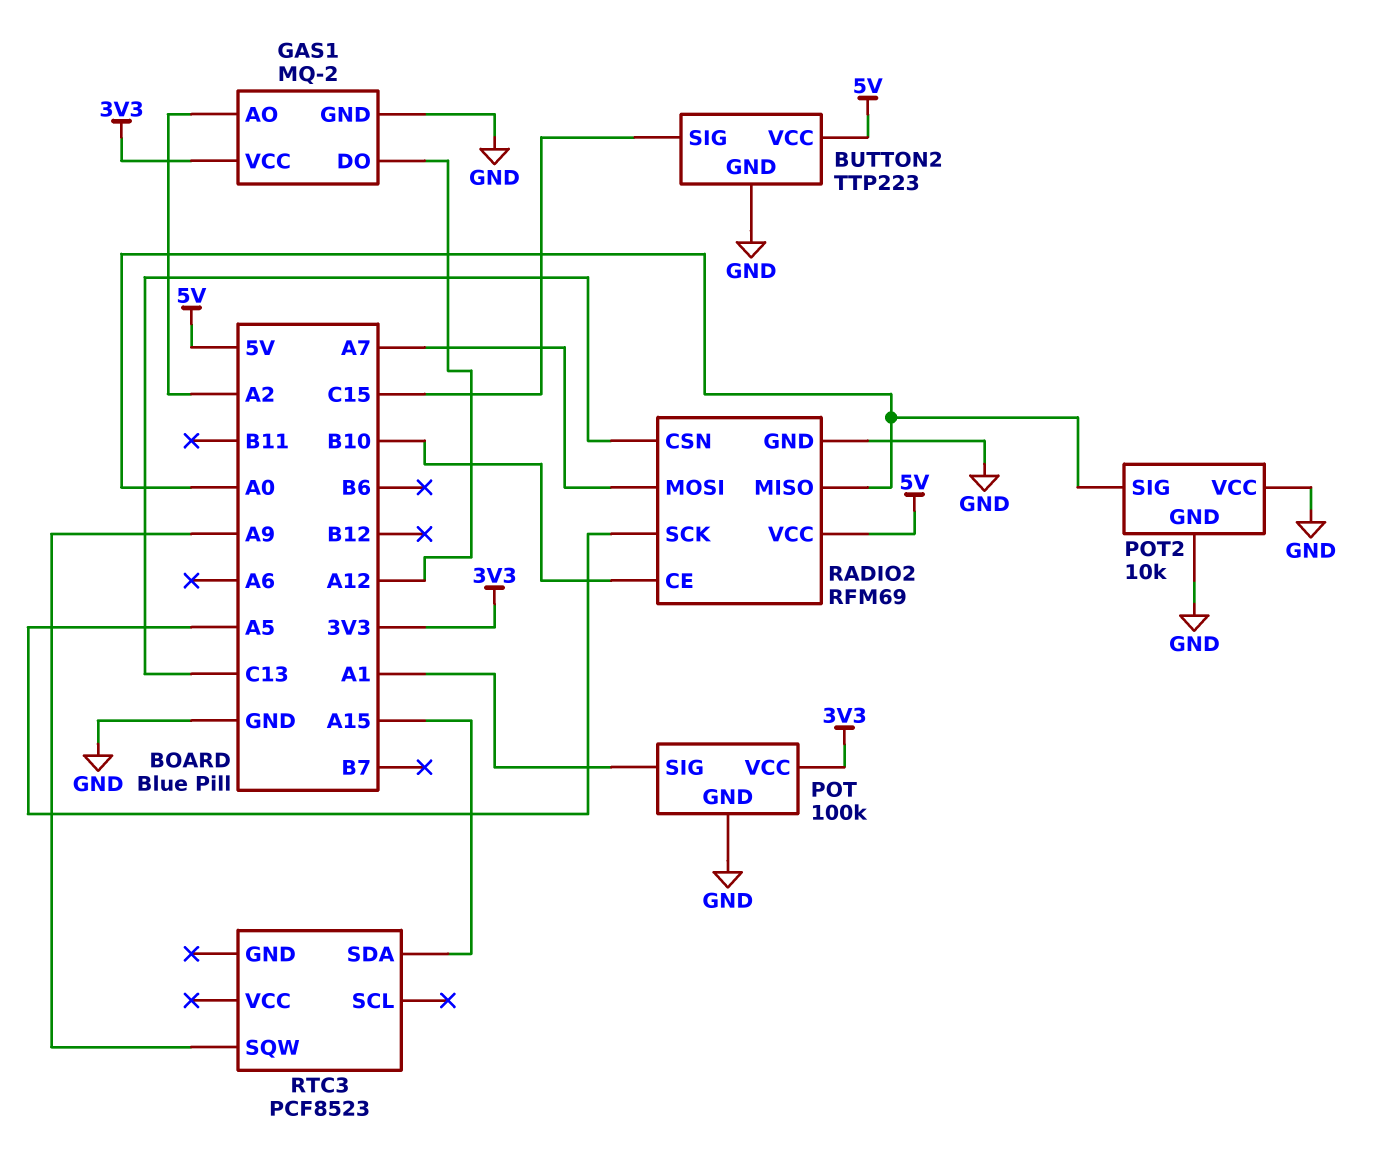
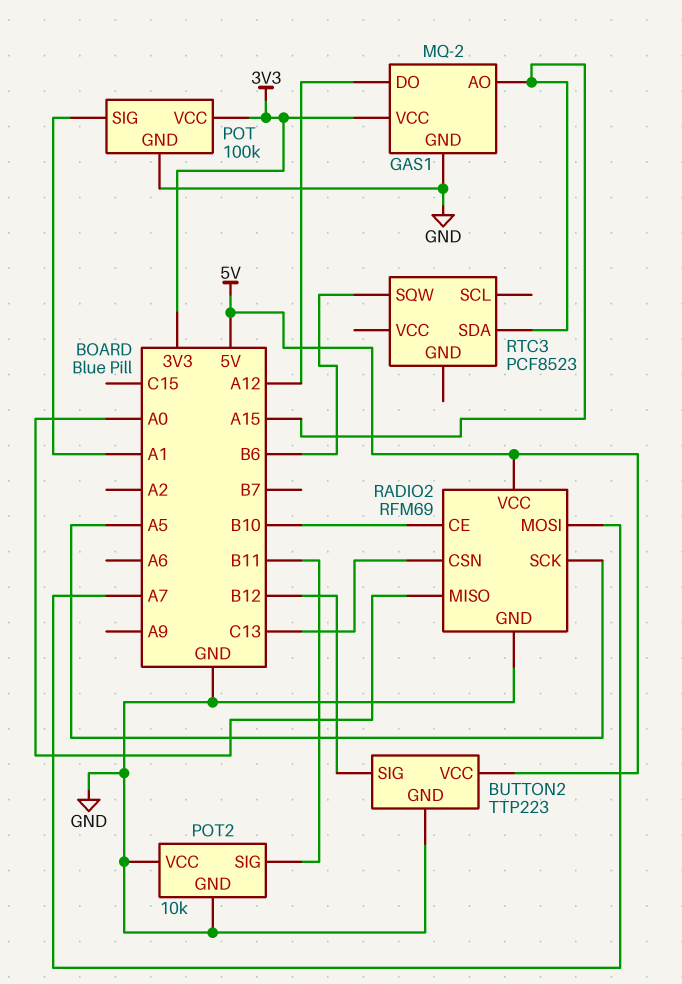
BUTTON2 pin SIG: C15 -> B12
GAS1 pin AO: A2 -> A15
POT2 pin SIG: A0 -> B11
RTC3 pin SQW: A9 -> B6

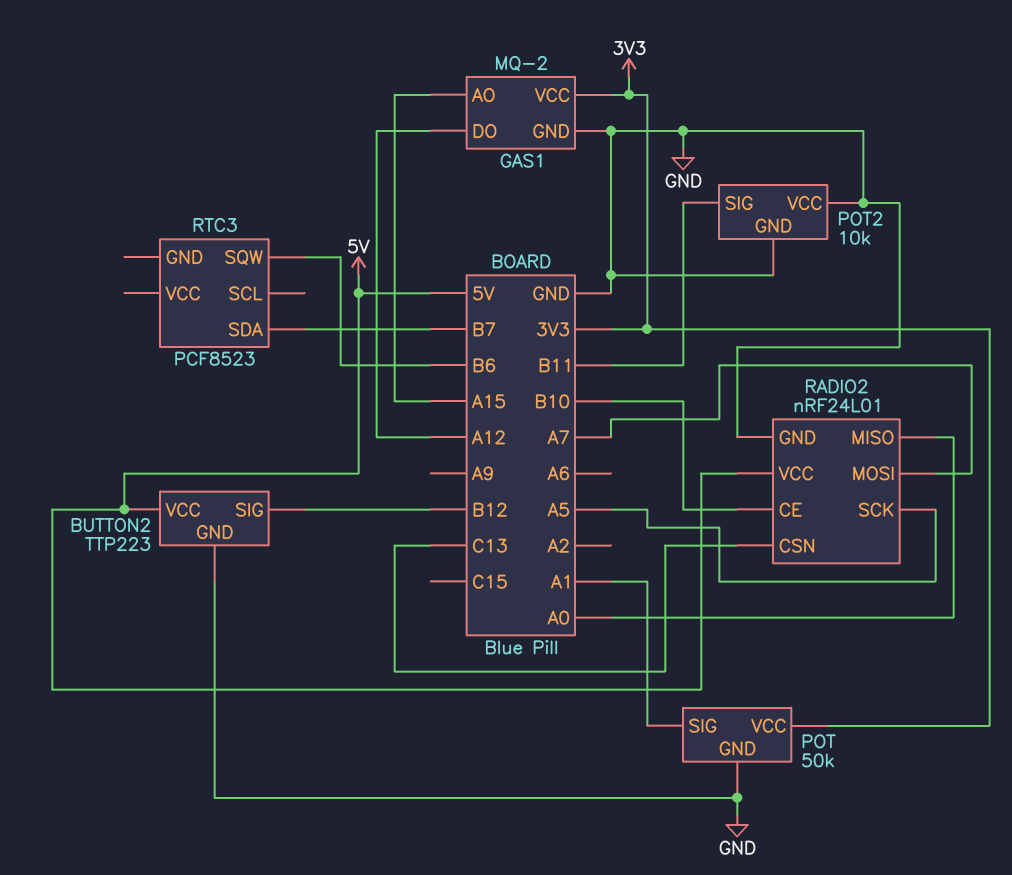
POT: 100k -> 50k
RADIO2: RFM69 -> nRF24L01
RTC3 pin SDA: A15 -> B7

